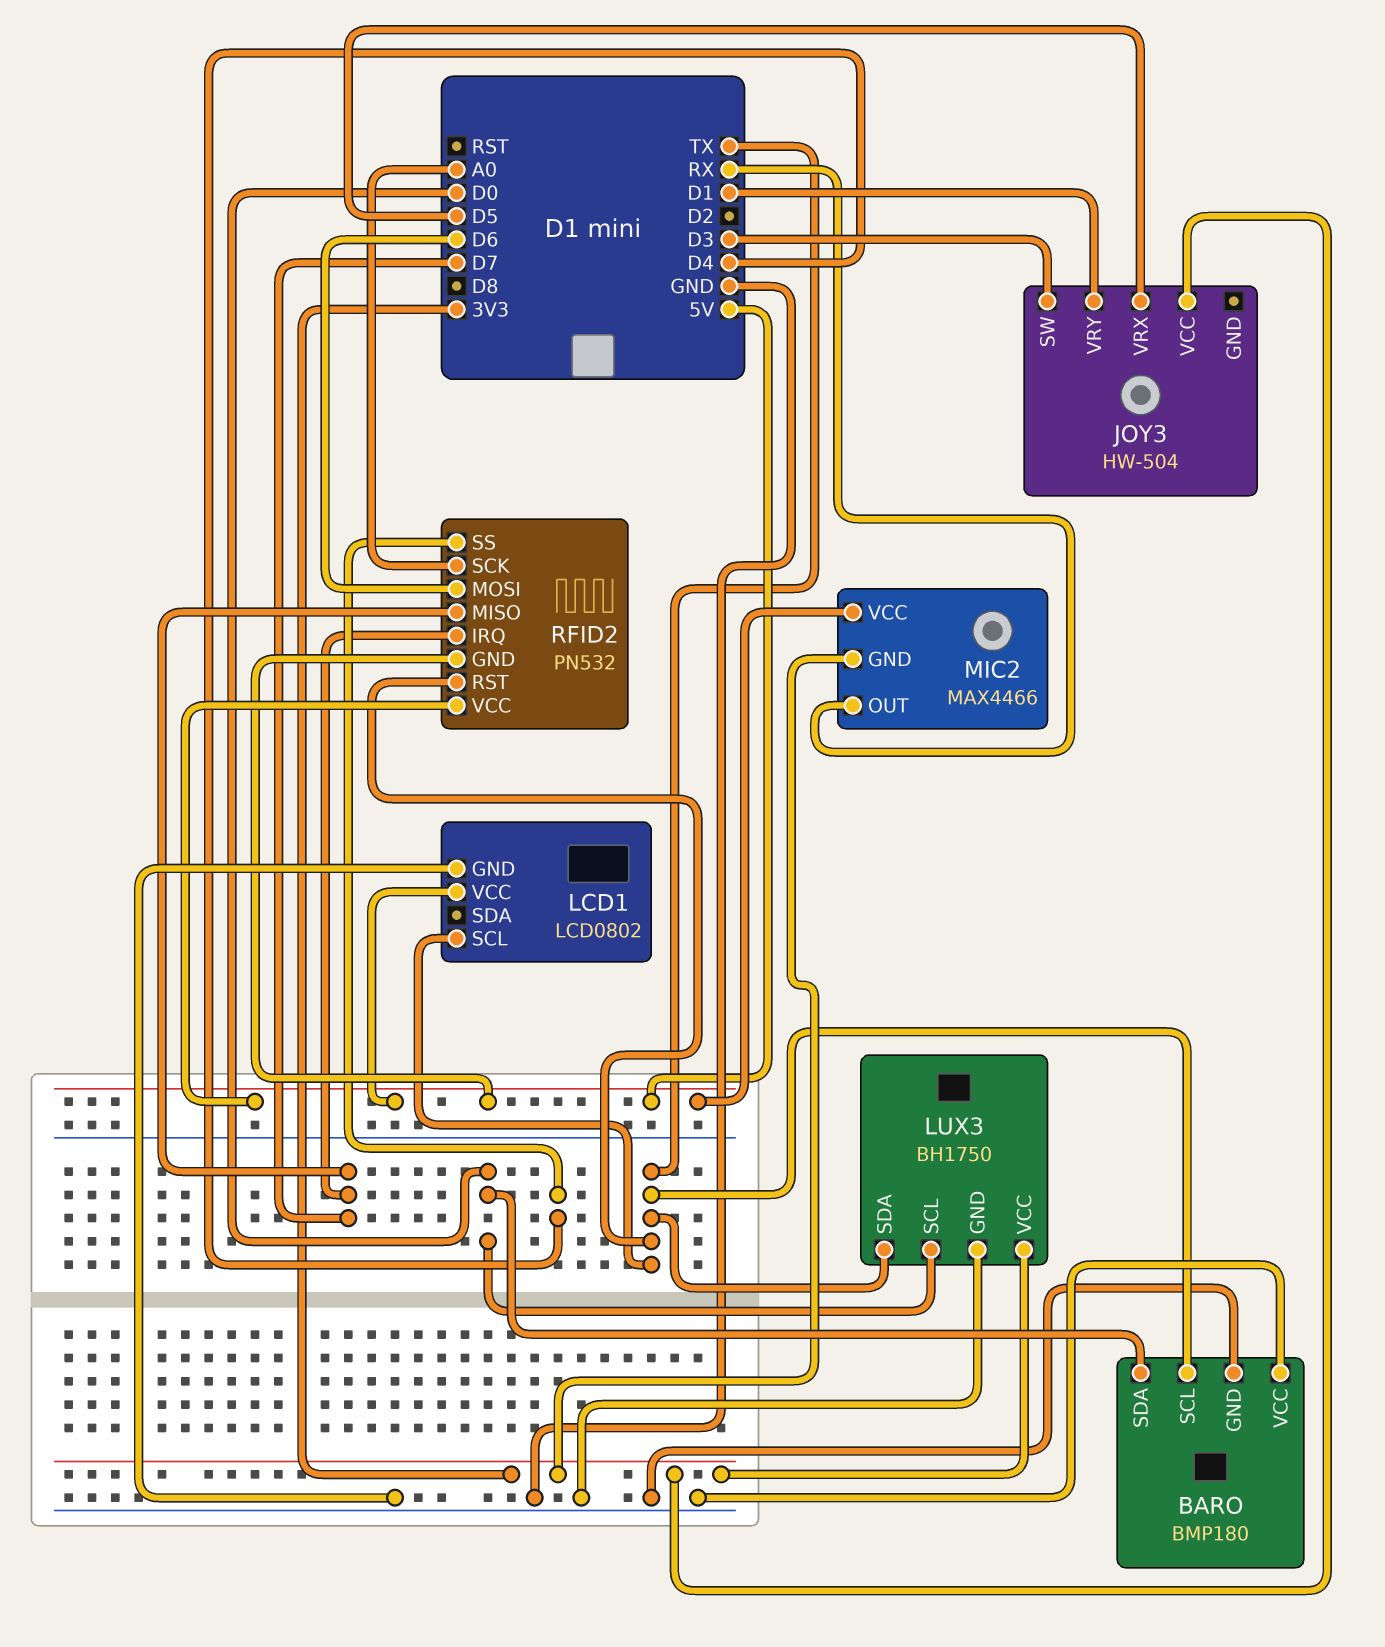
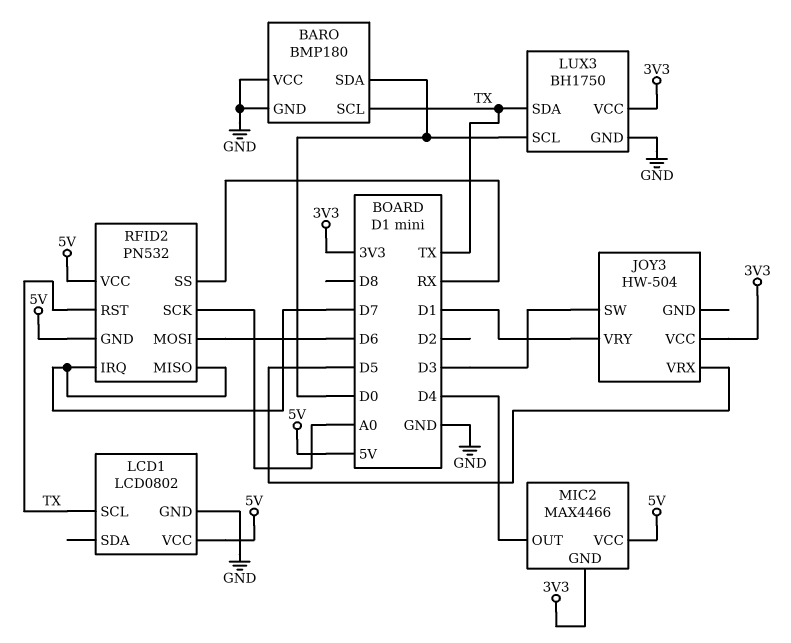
MIC2 pin OUT: RX -> D4
RFID2 pin SS: D4 -> RX

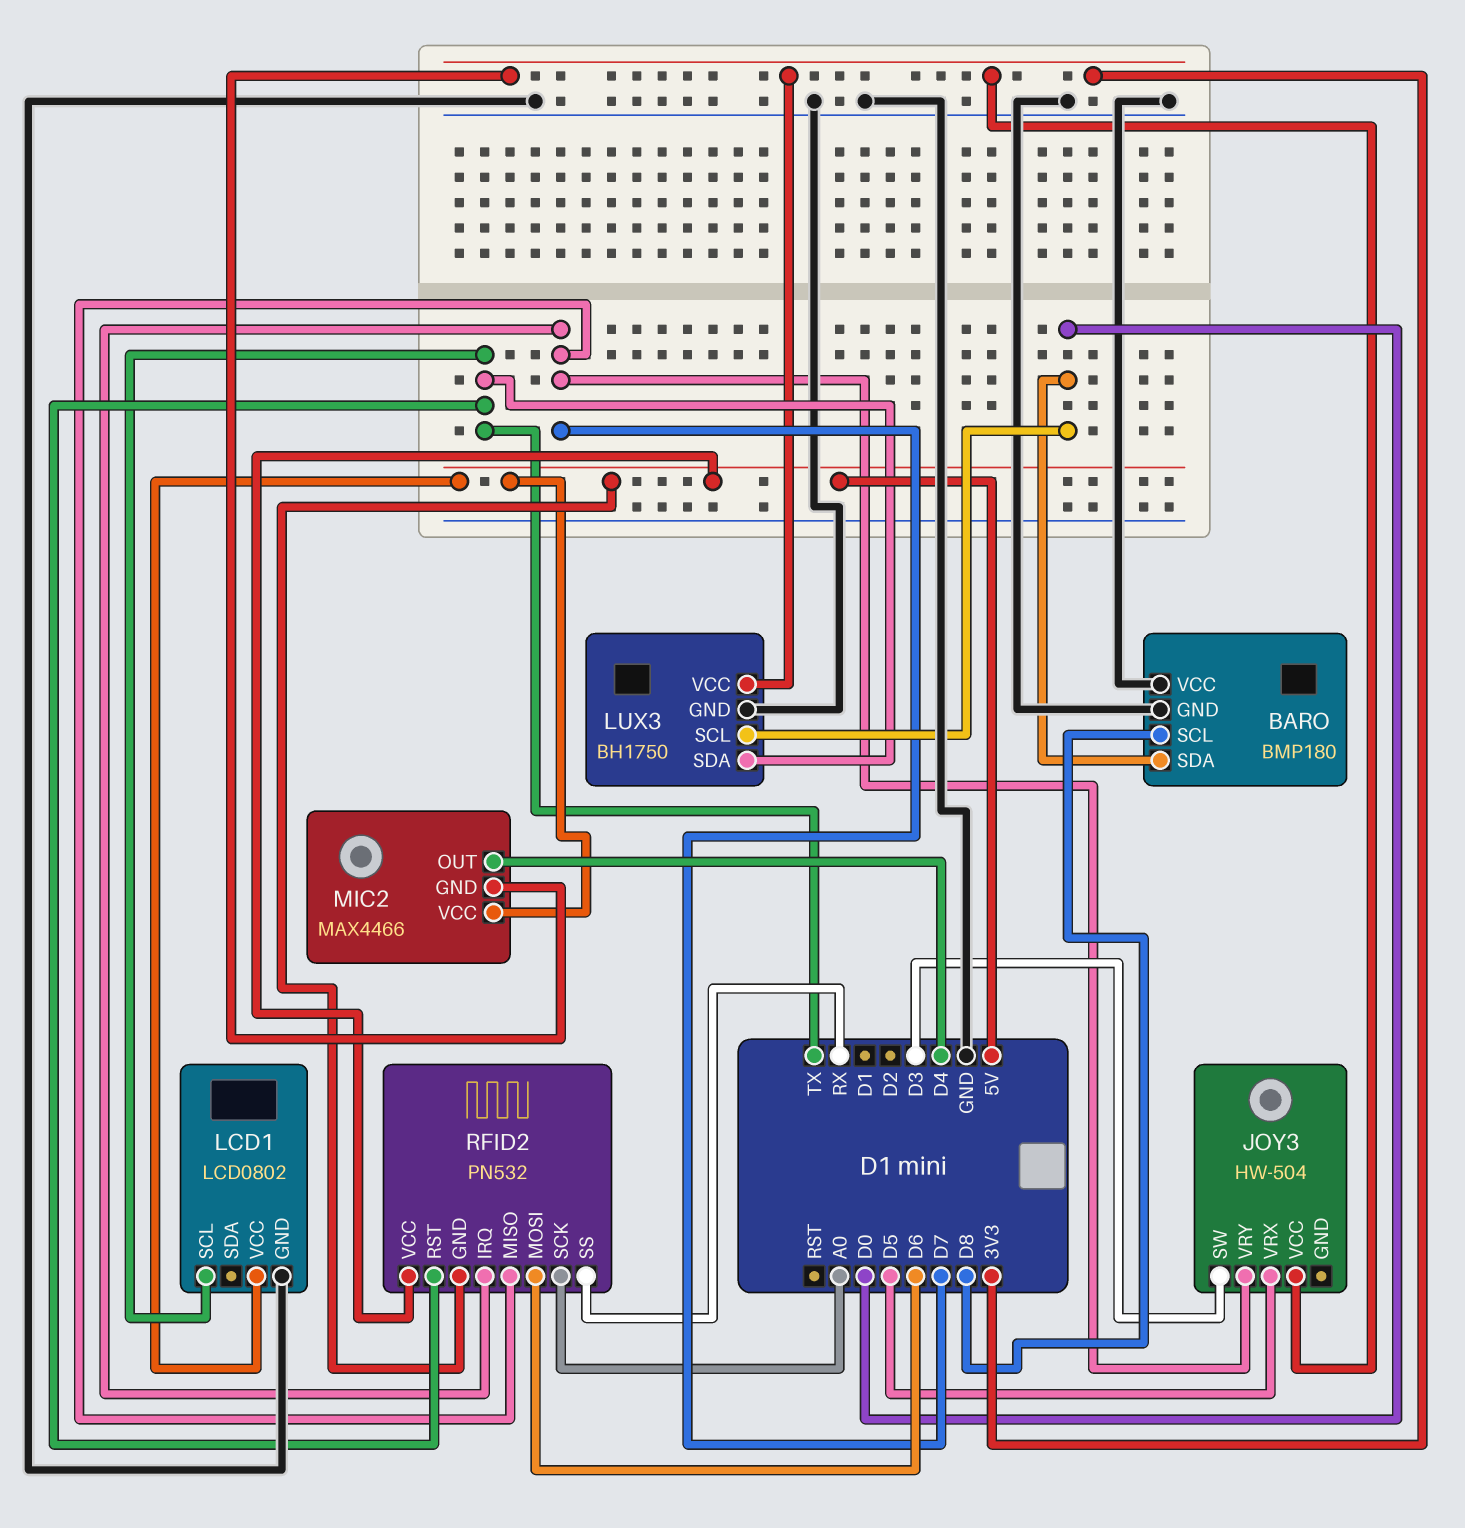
BARO pin SCL: TX -> D8
JOY3 pin VRY: D1 -> D7

